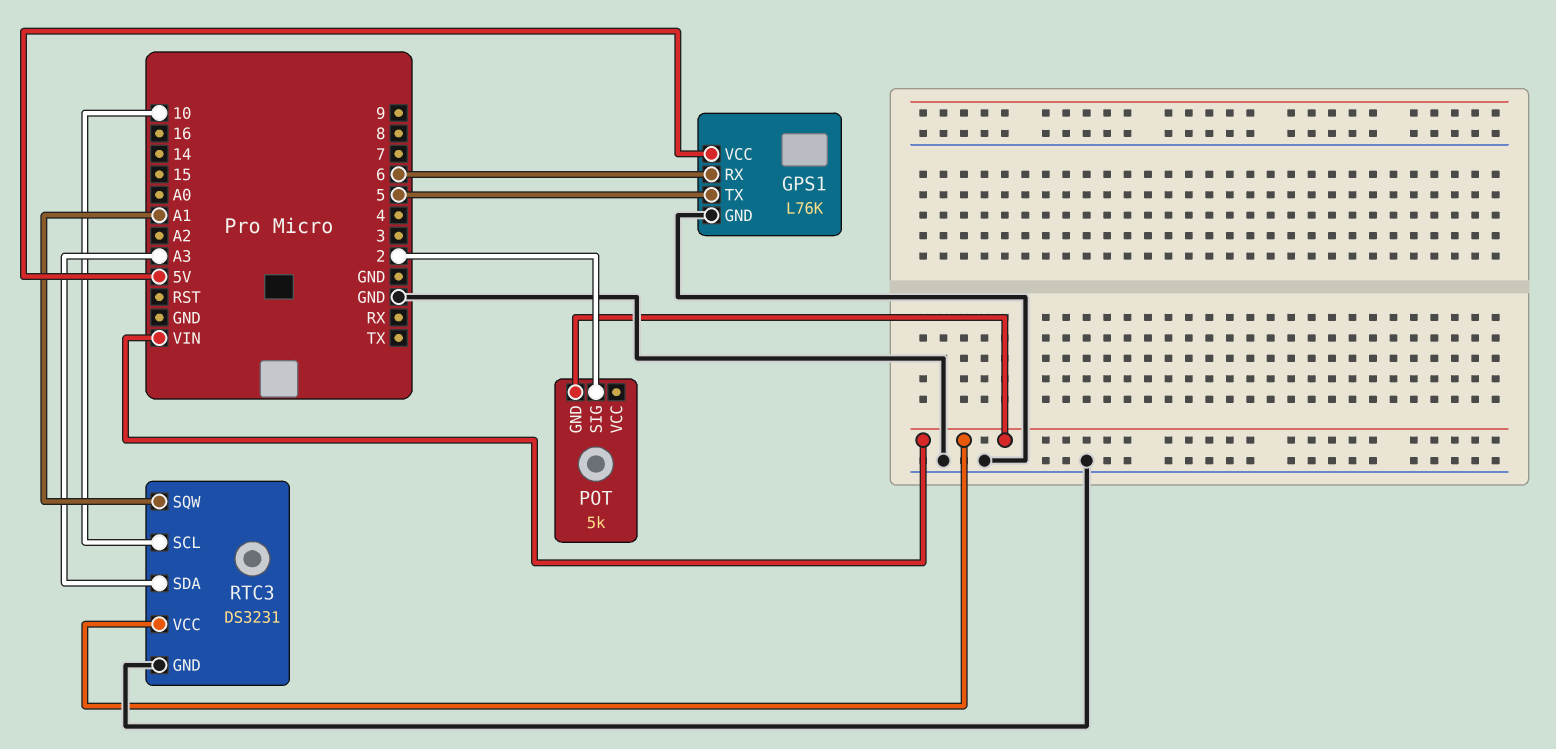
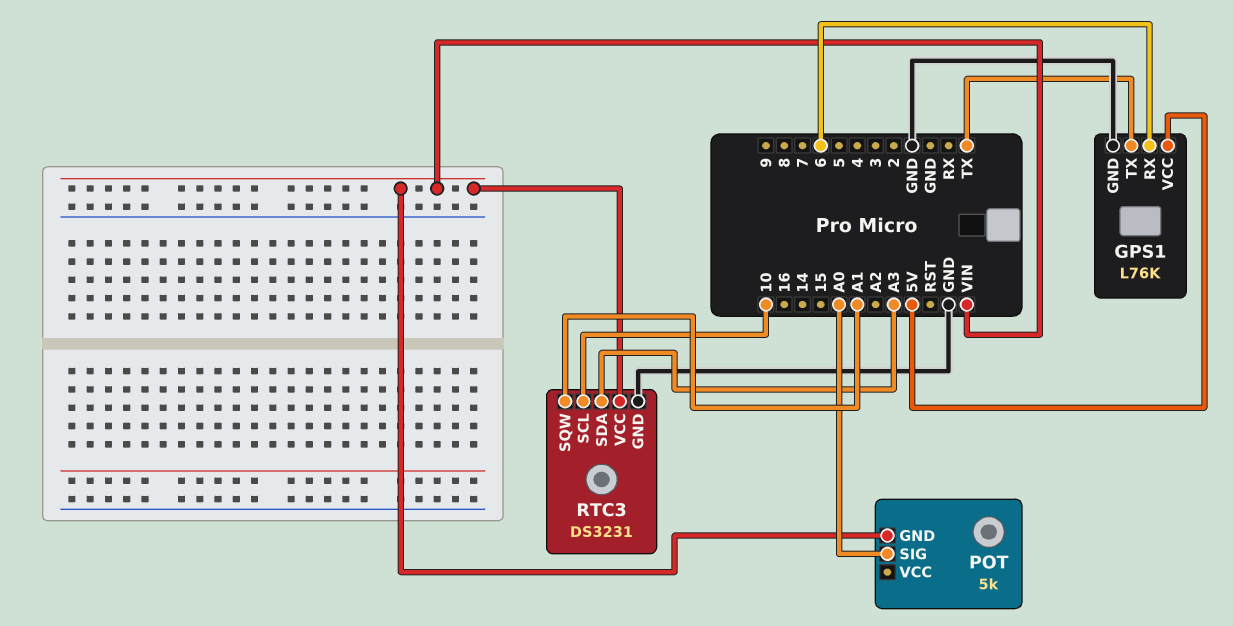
GPS1 pin TX: 5 -> TX
POT pin SIG: 2 -> A0

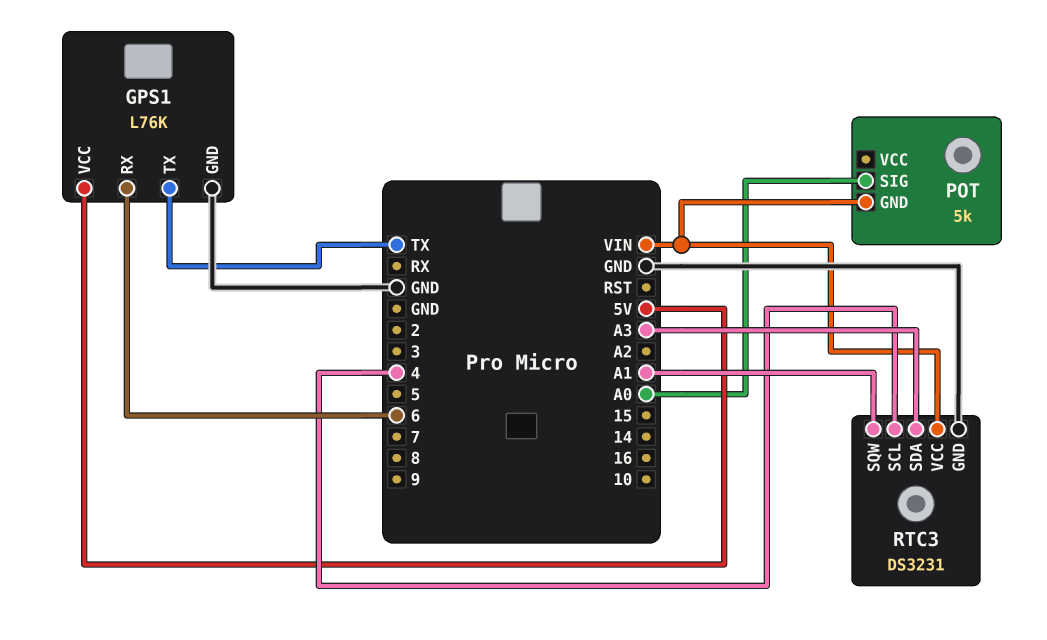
RTC3 pin SCL: 10 -> 4

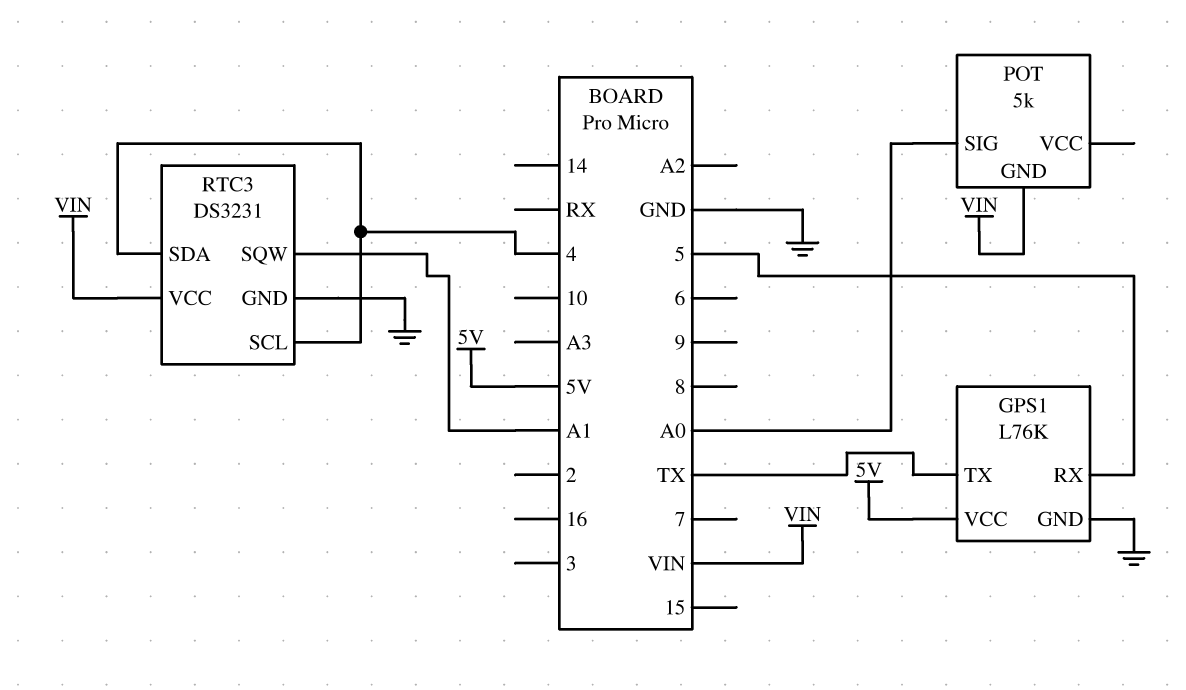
GPS1 pin RX: 6 -> 5
RTC3 pin SDA: A3 -> 4

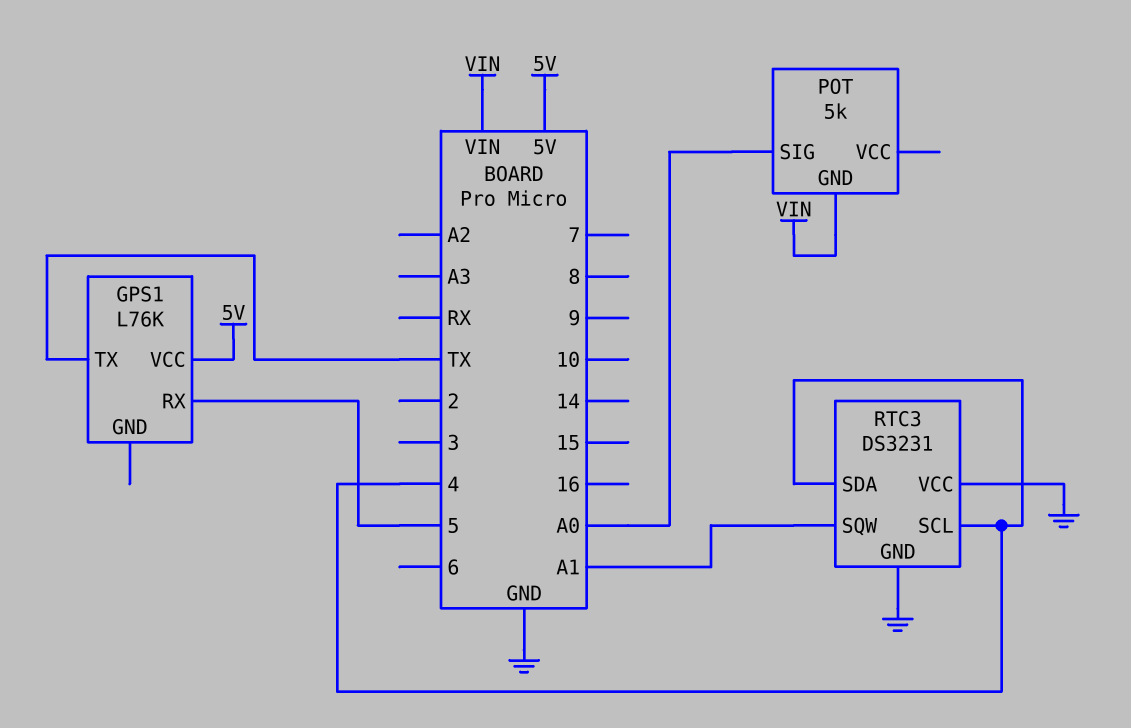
GPS1 pin GND: GND -> none
RTC3 pin VCC: VIN -> GND

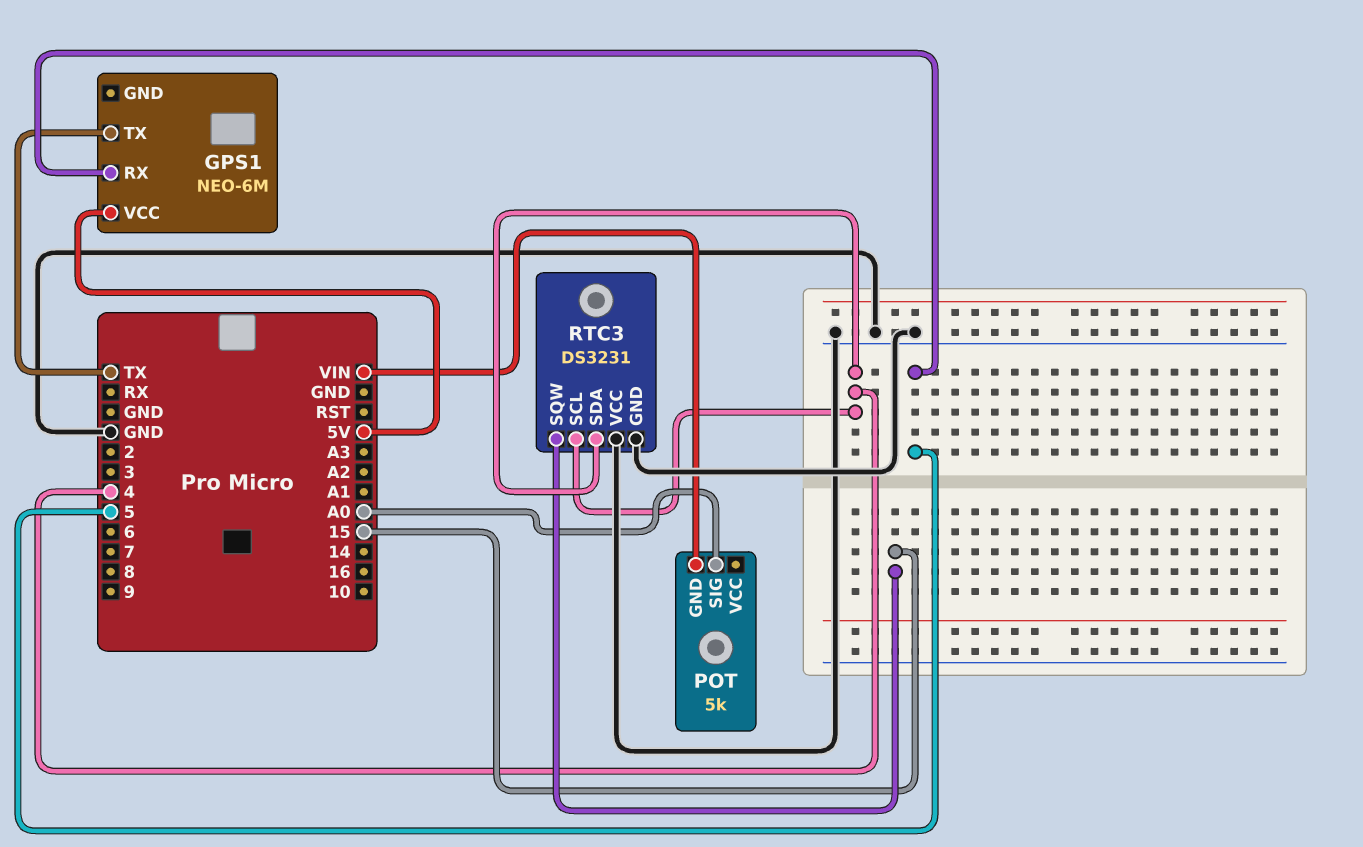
GPS1: L76K -> NEO-6M
RTC3 pin SQW: A1 -> 15

